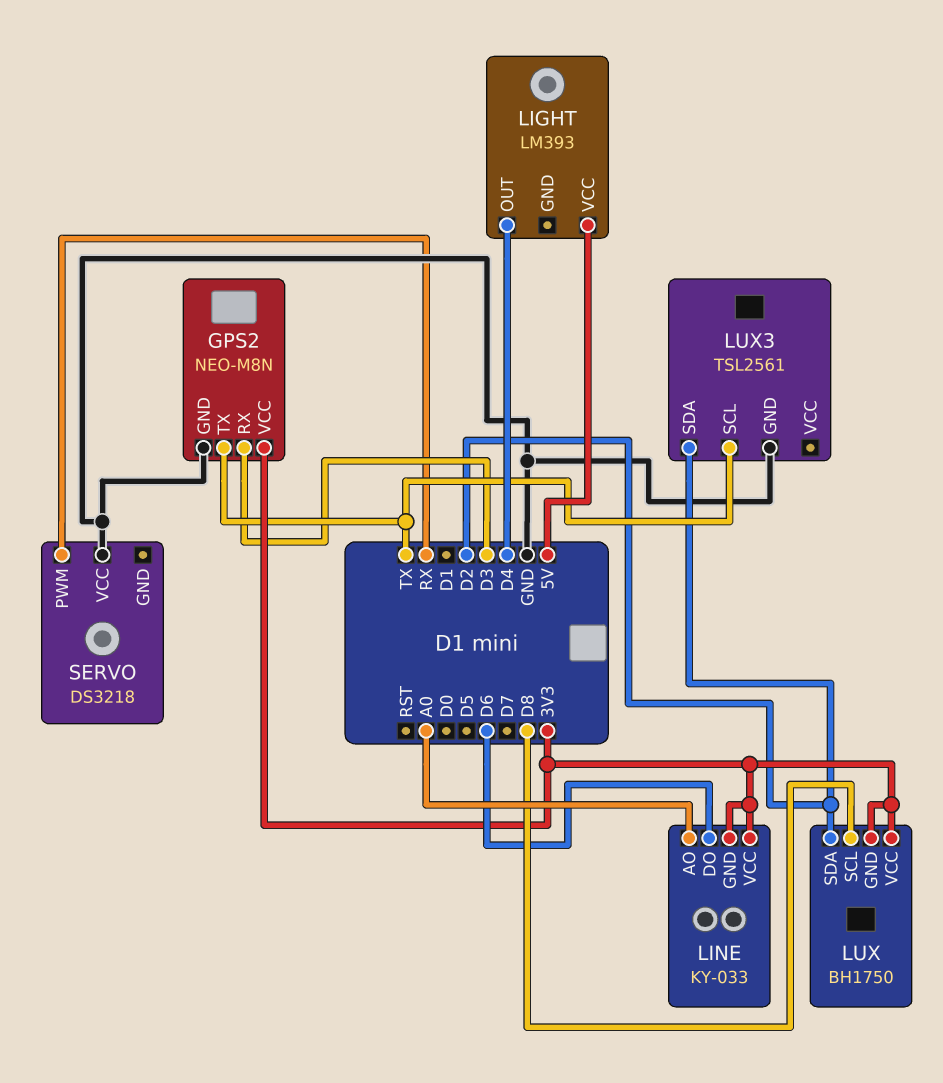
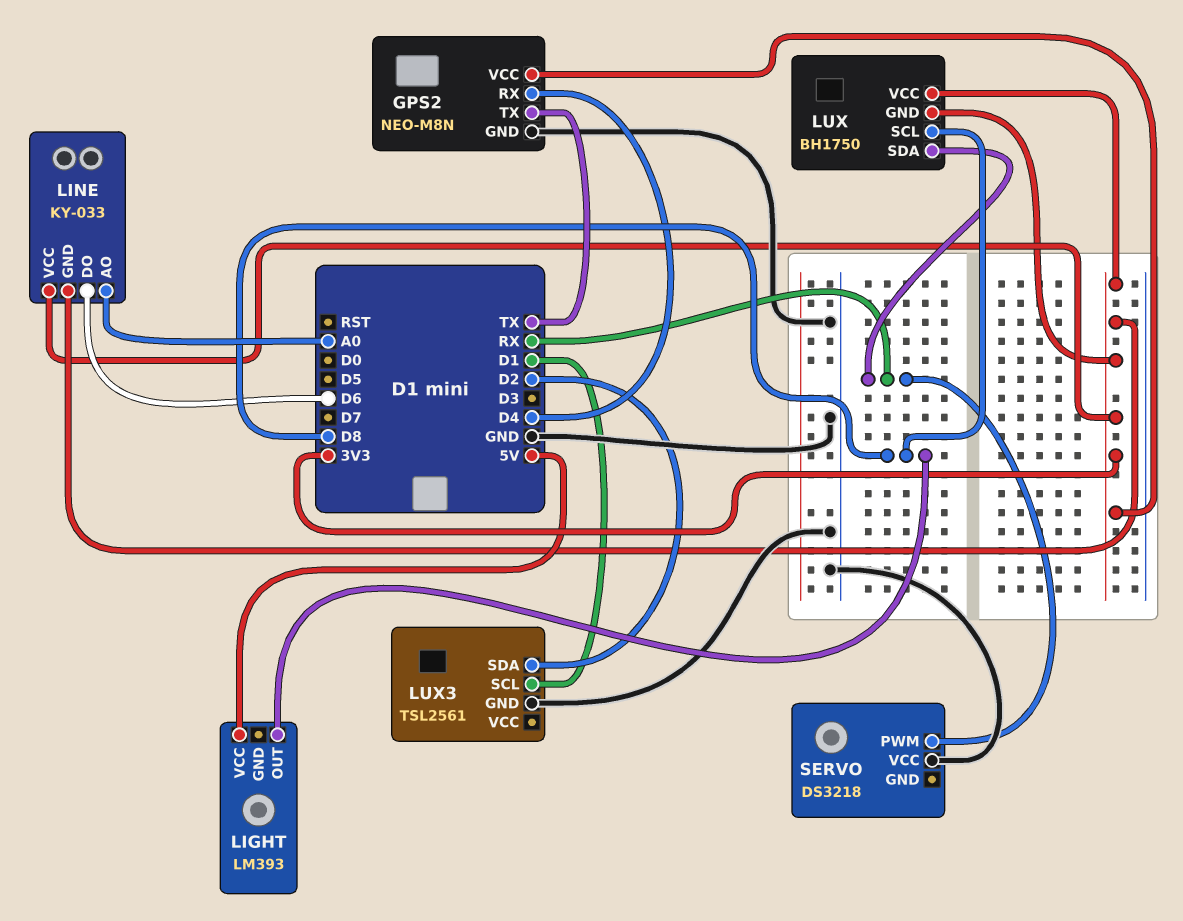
GPS2 pin RX: D3 -> D4
LIGHT pin OUT: D4 -> D8
LUX pin SDA: D2 -> RX
LUX3 pin SCL: TX -> D1

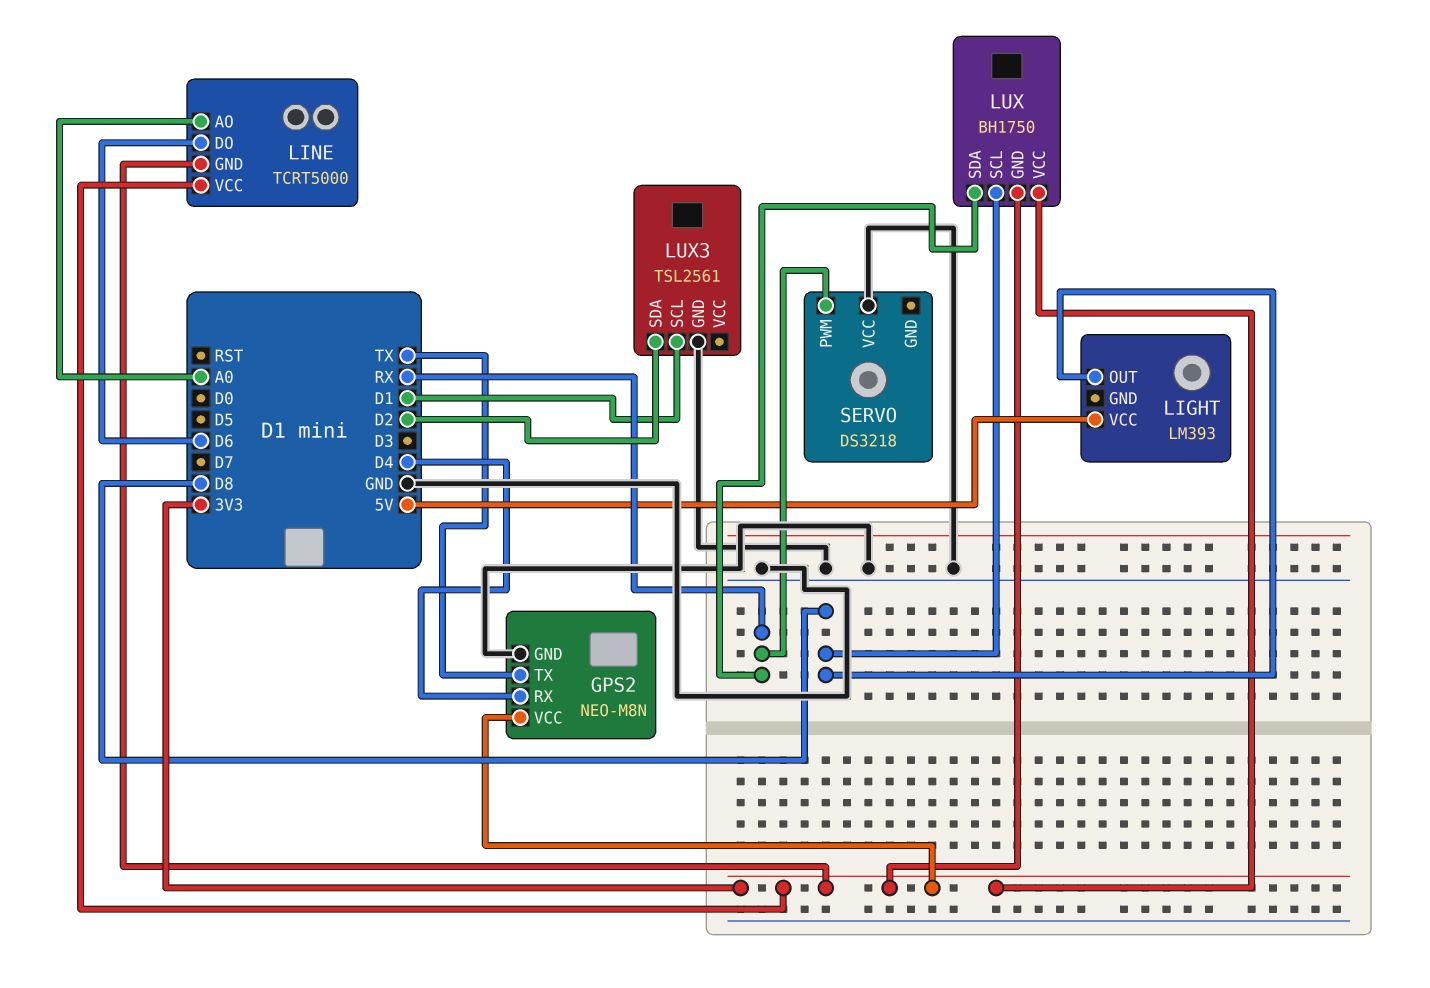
LINE: KY-033 -> TCRT5000

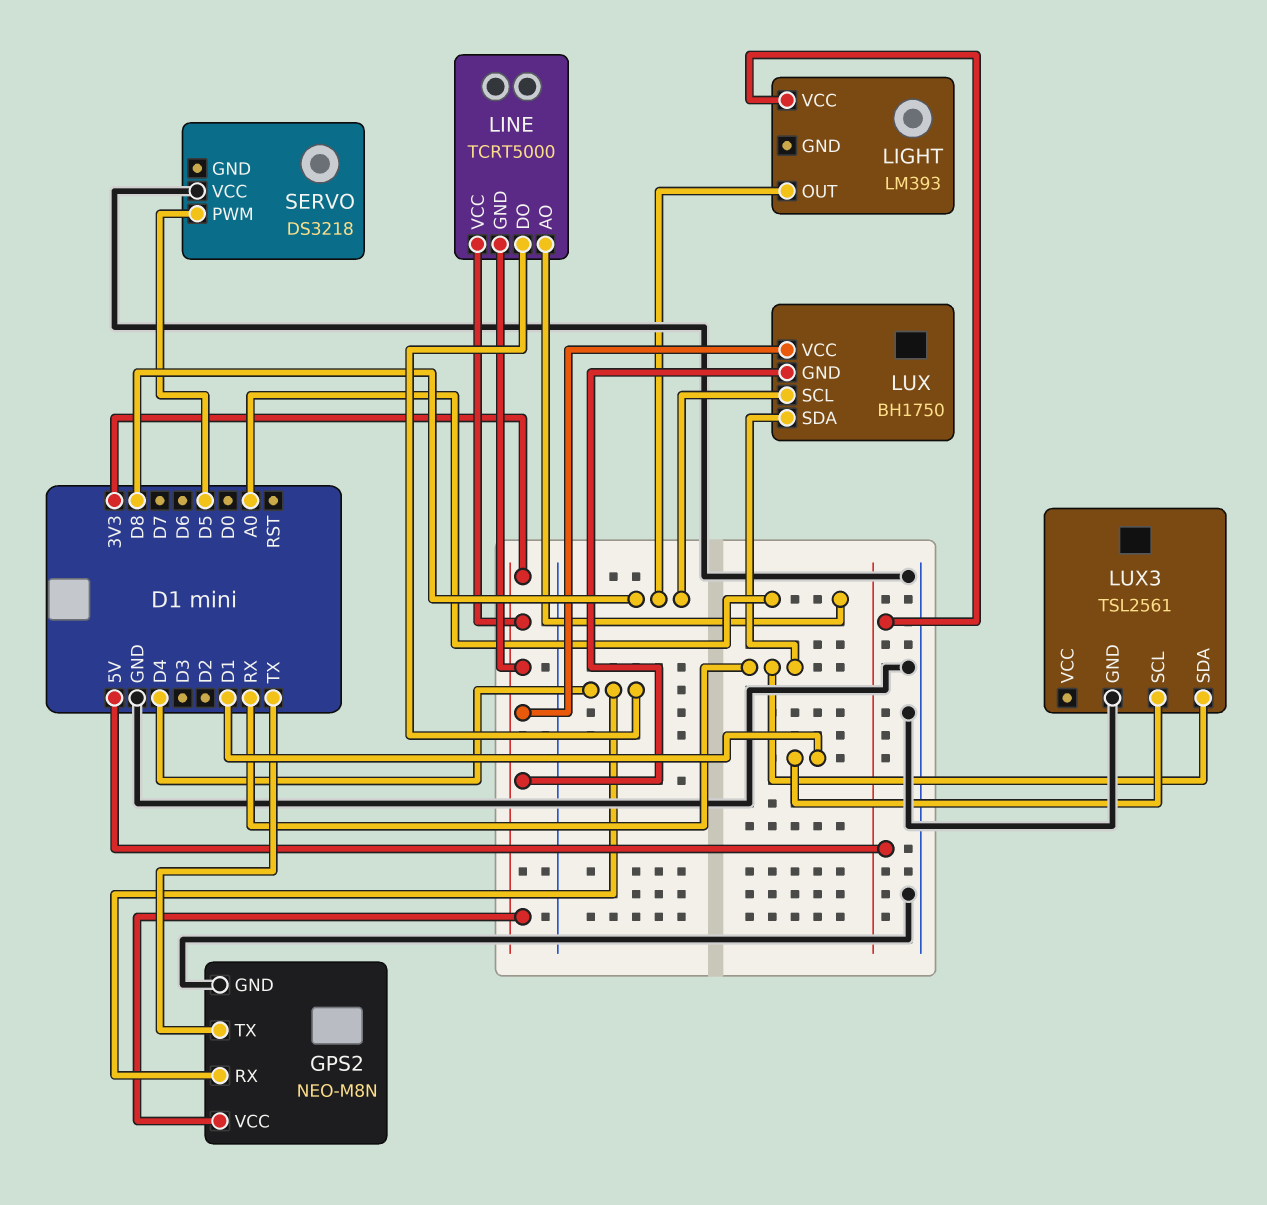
LINE pin DO: D6 -> D4
LUX3 pin SDA: D2 -> RX
SERVO pin PWM: RX -> D5

